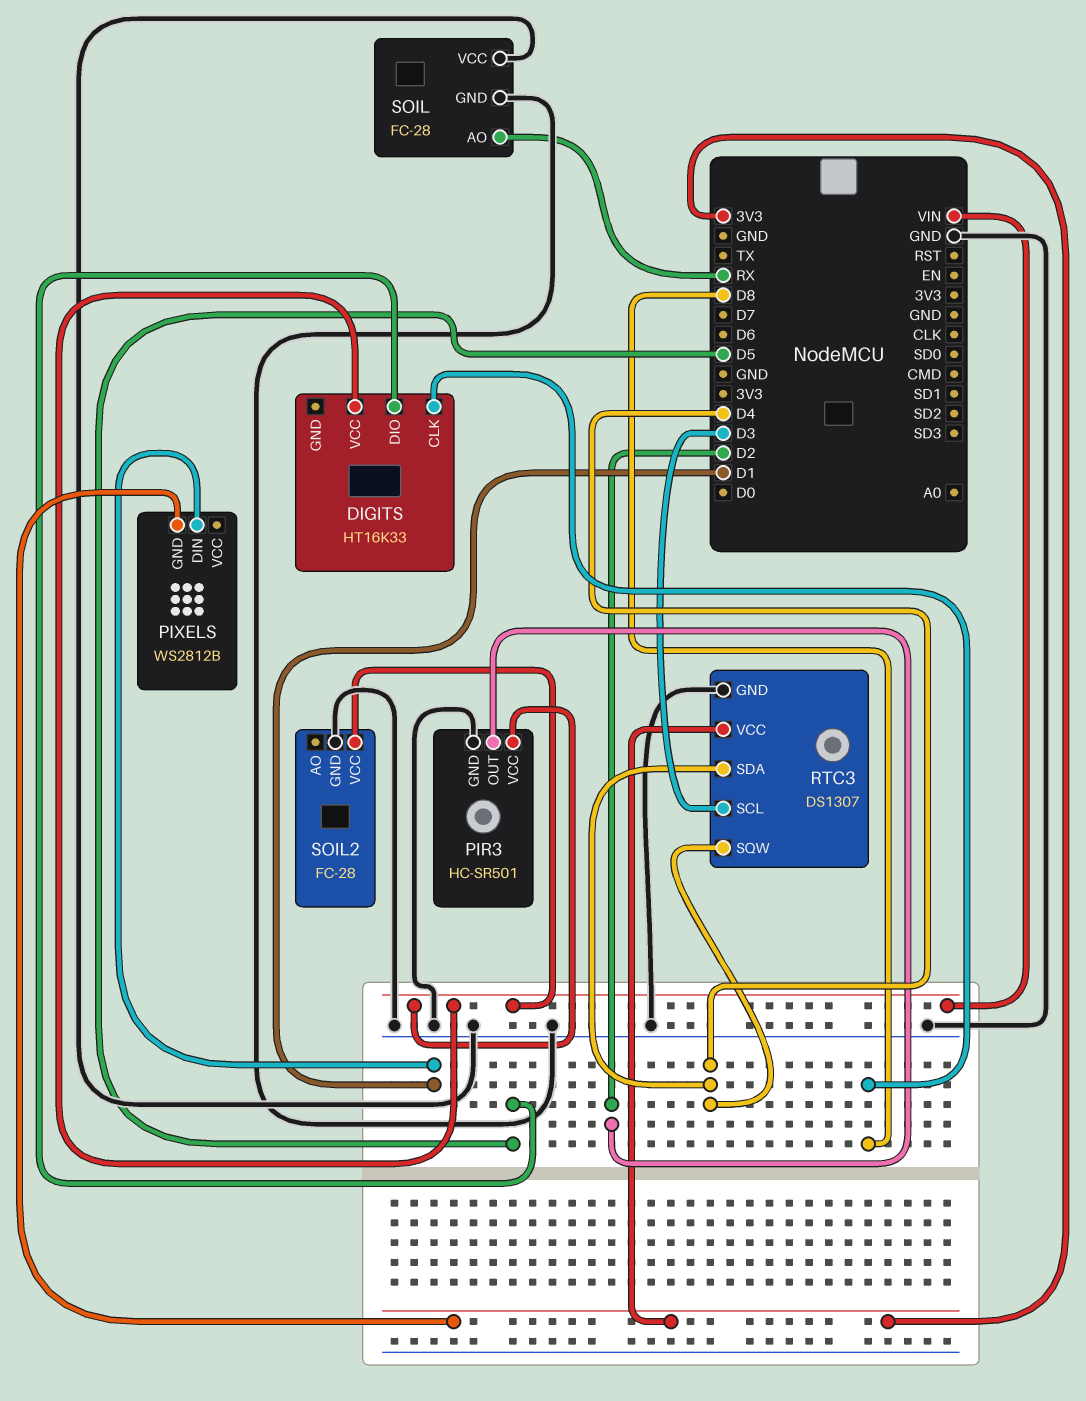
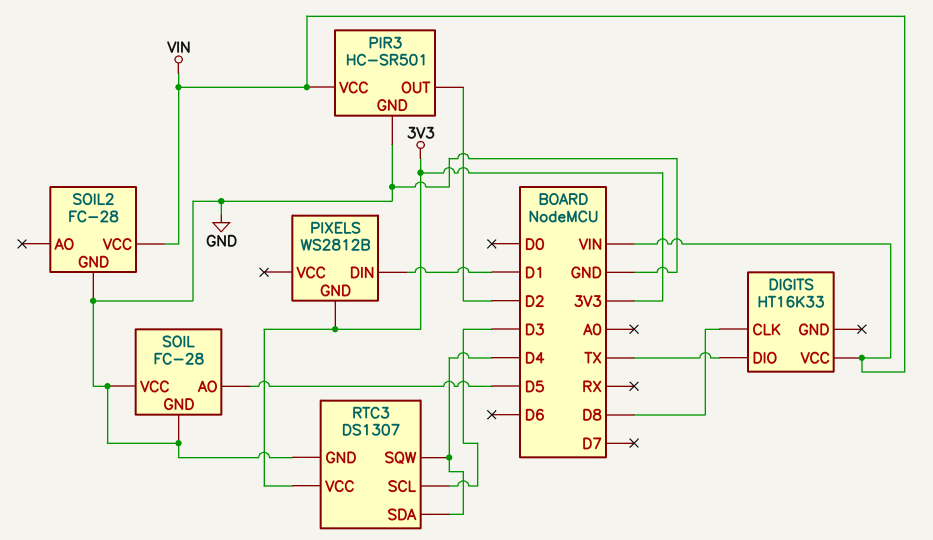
DIGITS pin DIO: D5 -> TX
SOIL pin AO: RX -> D5

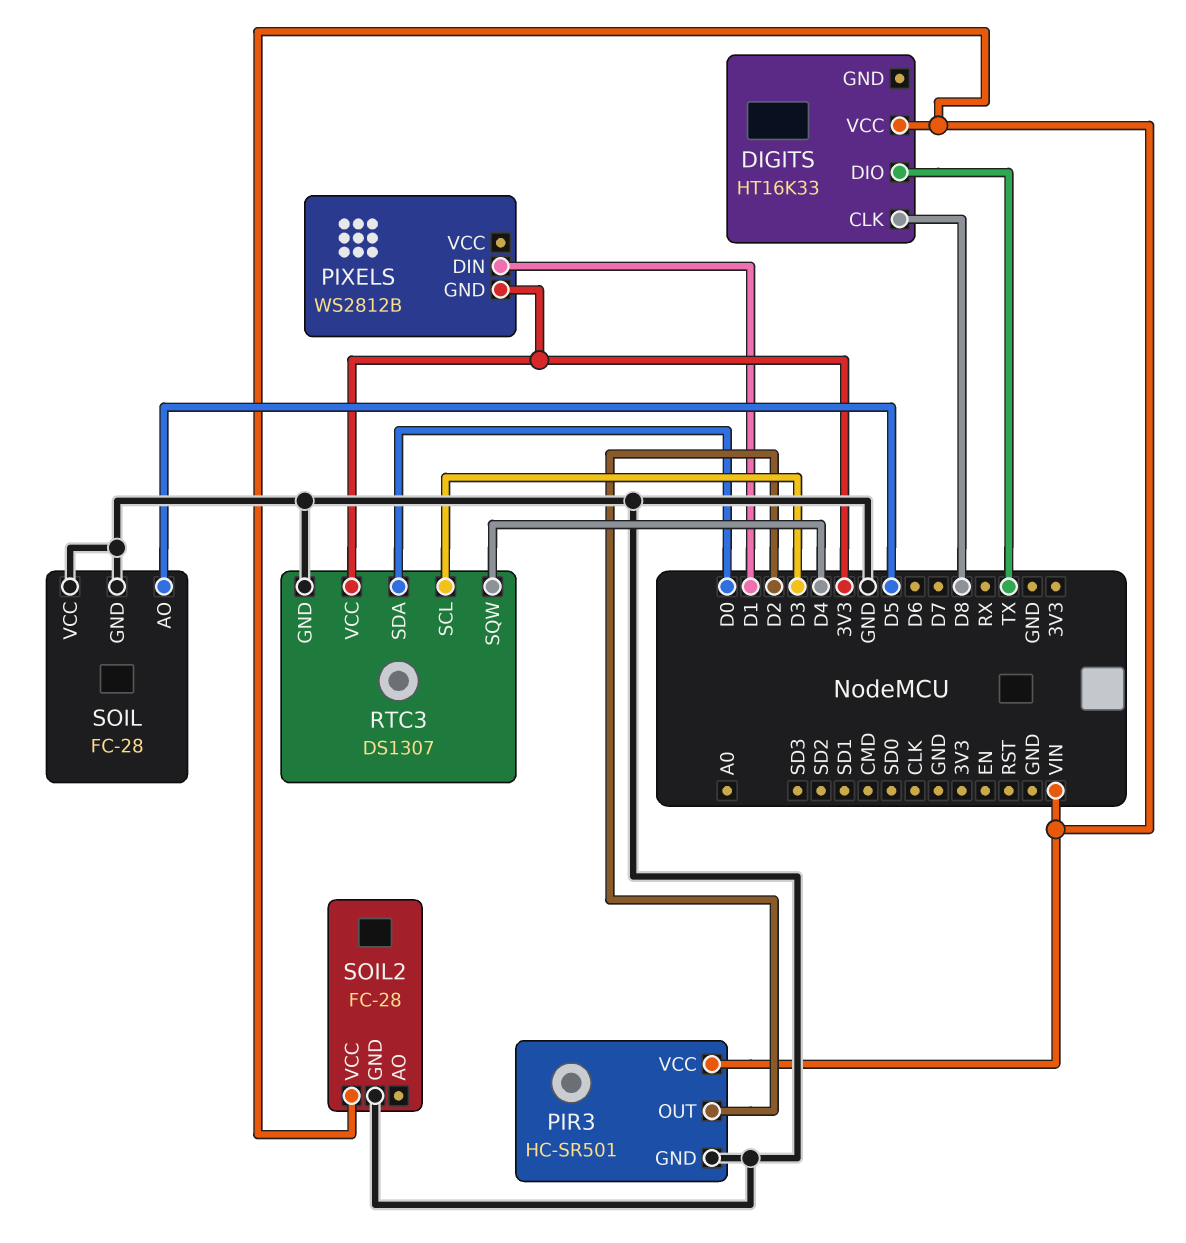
RTC3 pin SDA: D4 -> D0

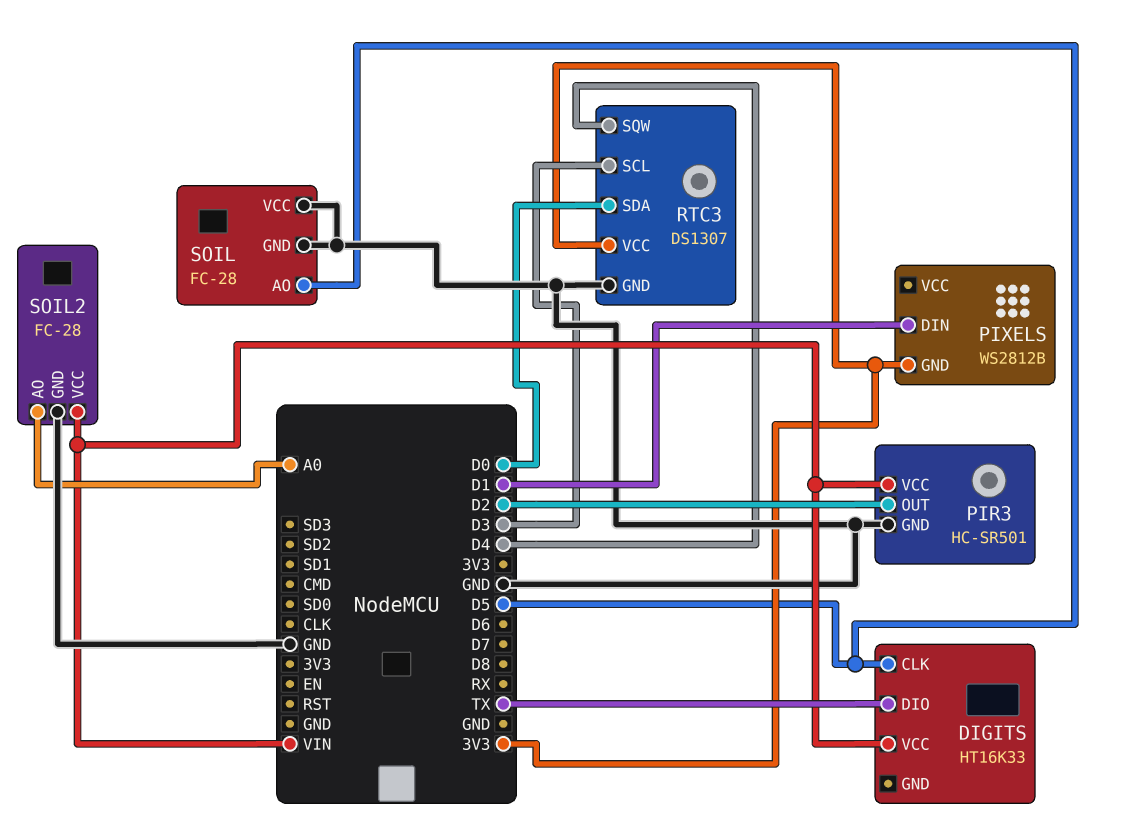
DIGITS pin CLK: D8 -> D5
SOIL2 pin AO: none -> A0

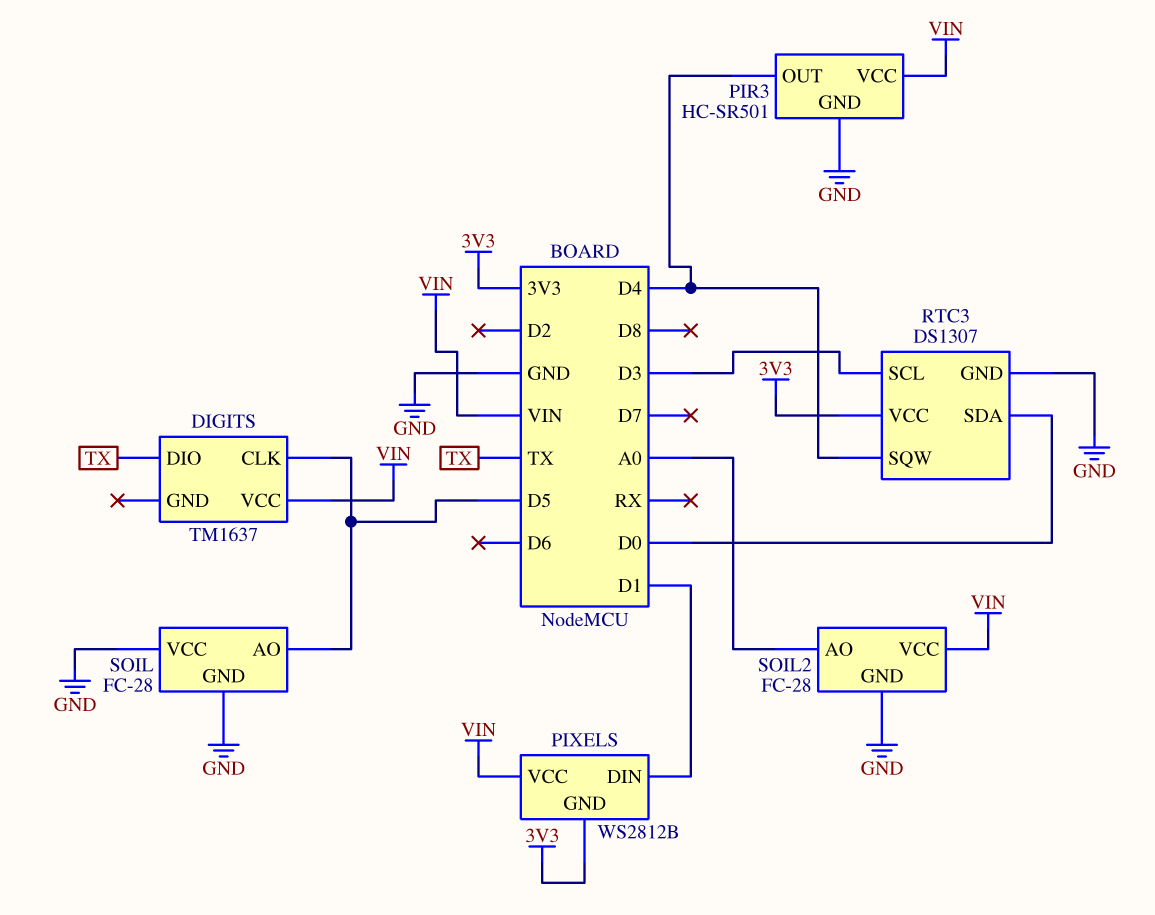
DIGITS: HT16K33 -> TM1637
PIR3 pin OUT: D2 -> D4
PIXELS pin VCC: none -> VIN

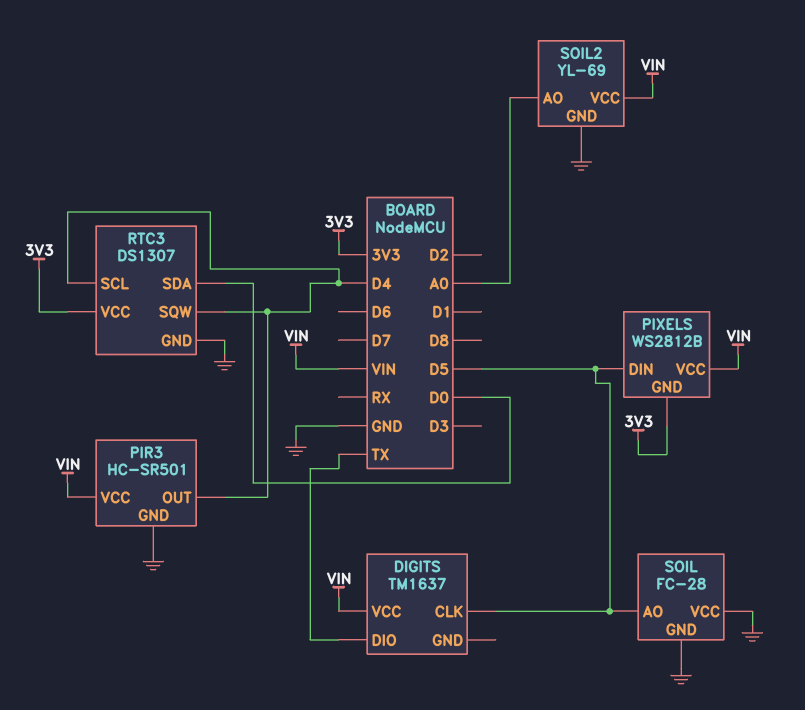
PIXELS pin DIN: D1 -> D5
RTC3 pin SCL: D3 -> D4
SOIL2: FC-28 -> YL-69

